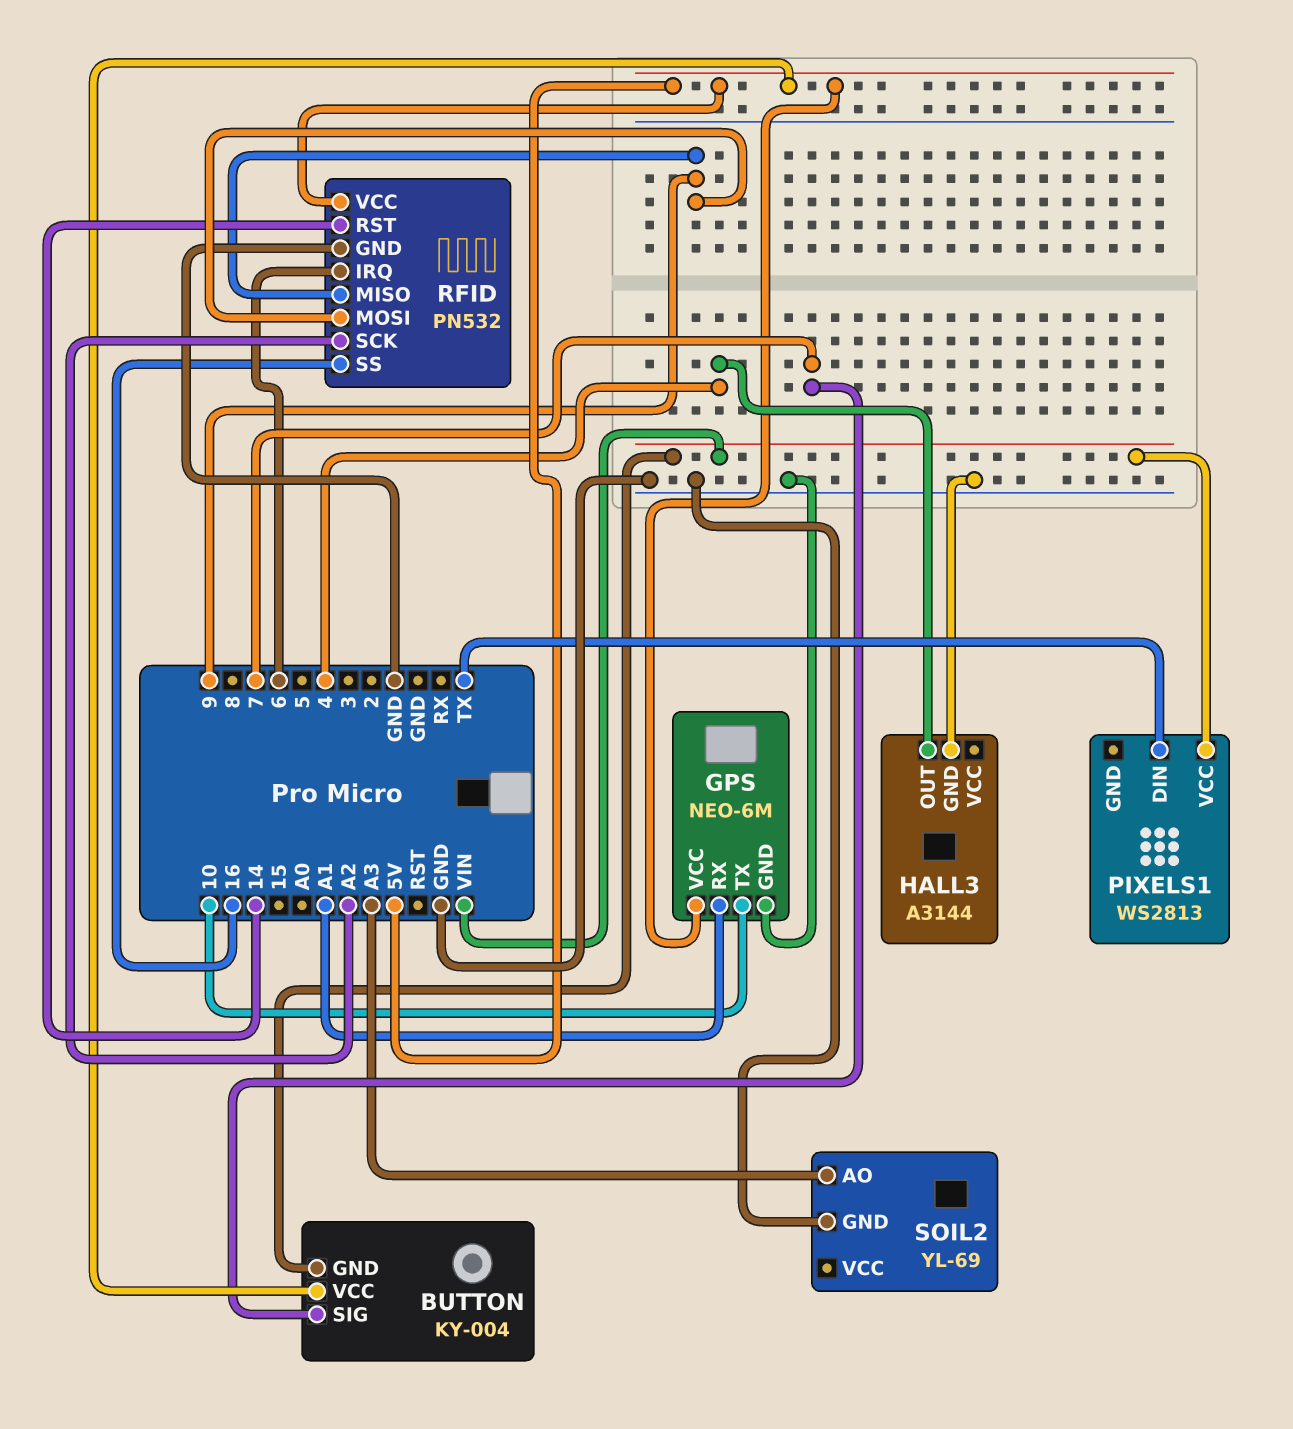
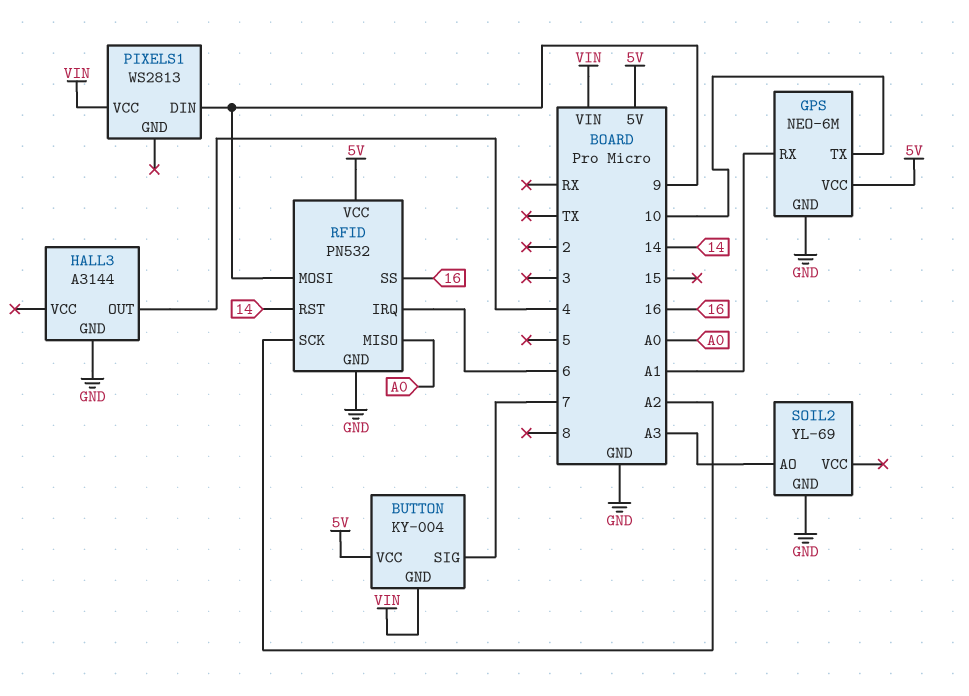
PIXELS1 pin DIN: TX -> 9
RFID pin MISO: 9 -> A0

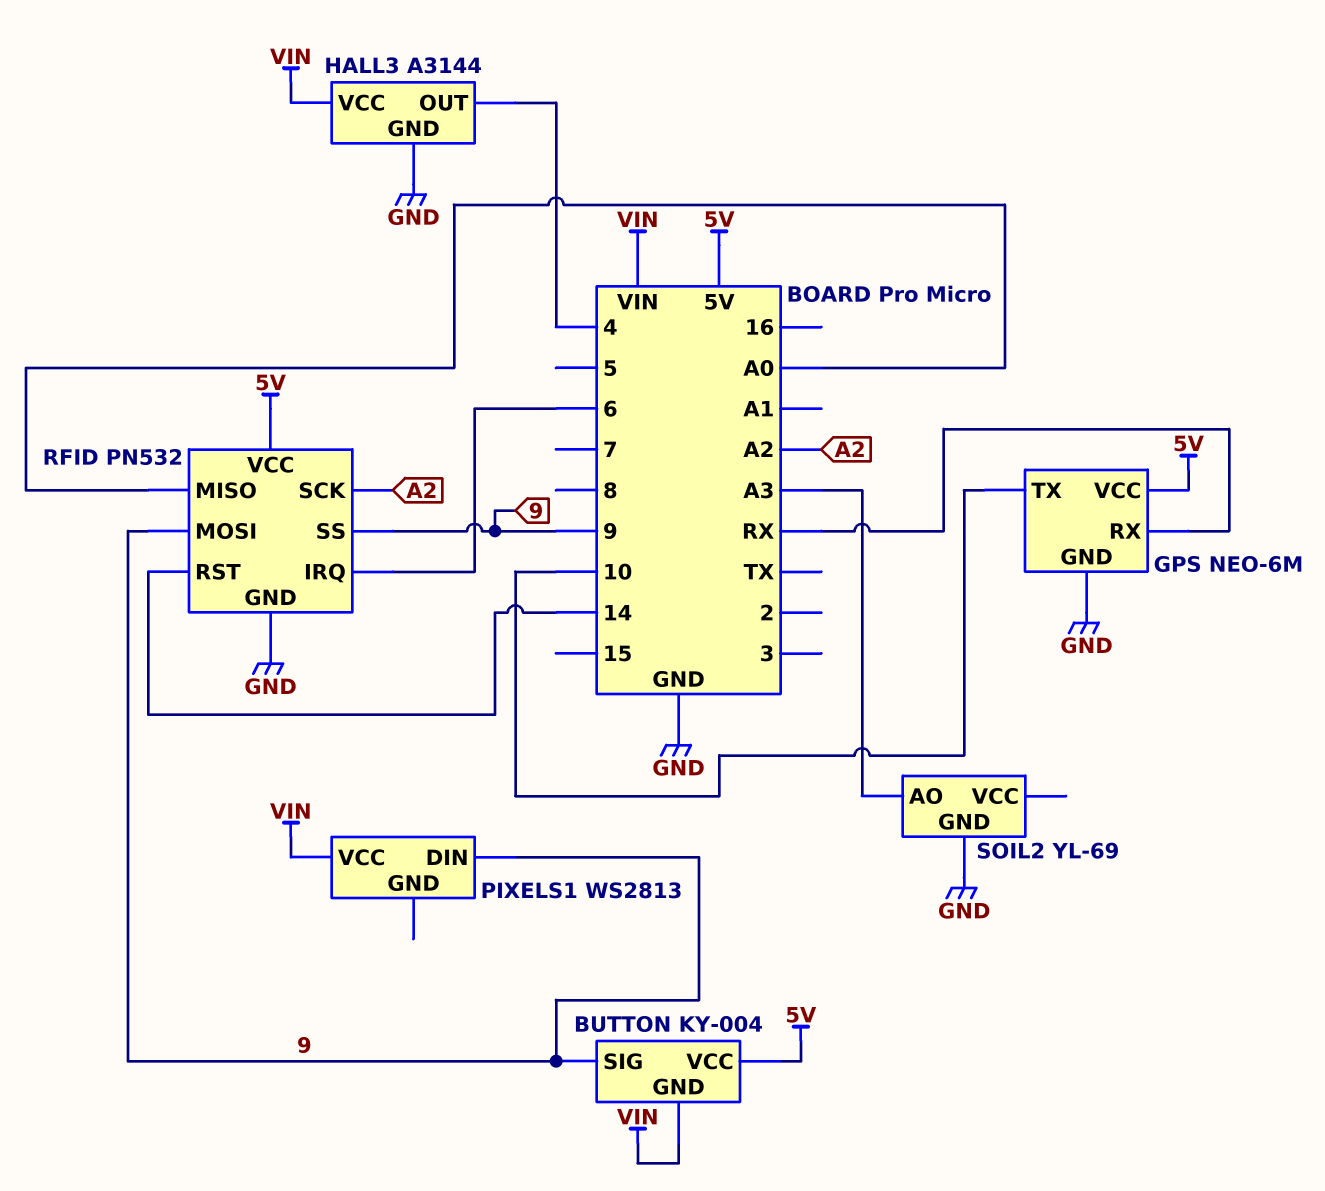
BUTTON pin SIG: 7 -> 9
GPS pin RX: A1 -> RX
HALL3 pin VCC: none -> VIN
RFID pin SS: 16 -> 9

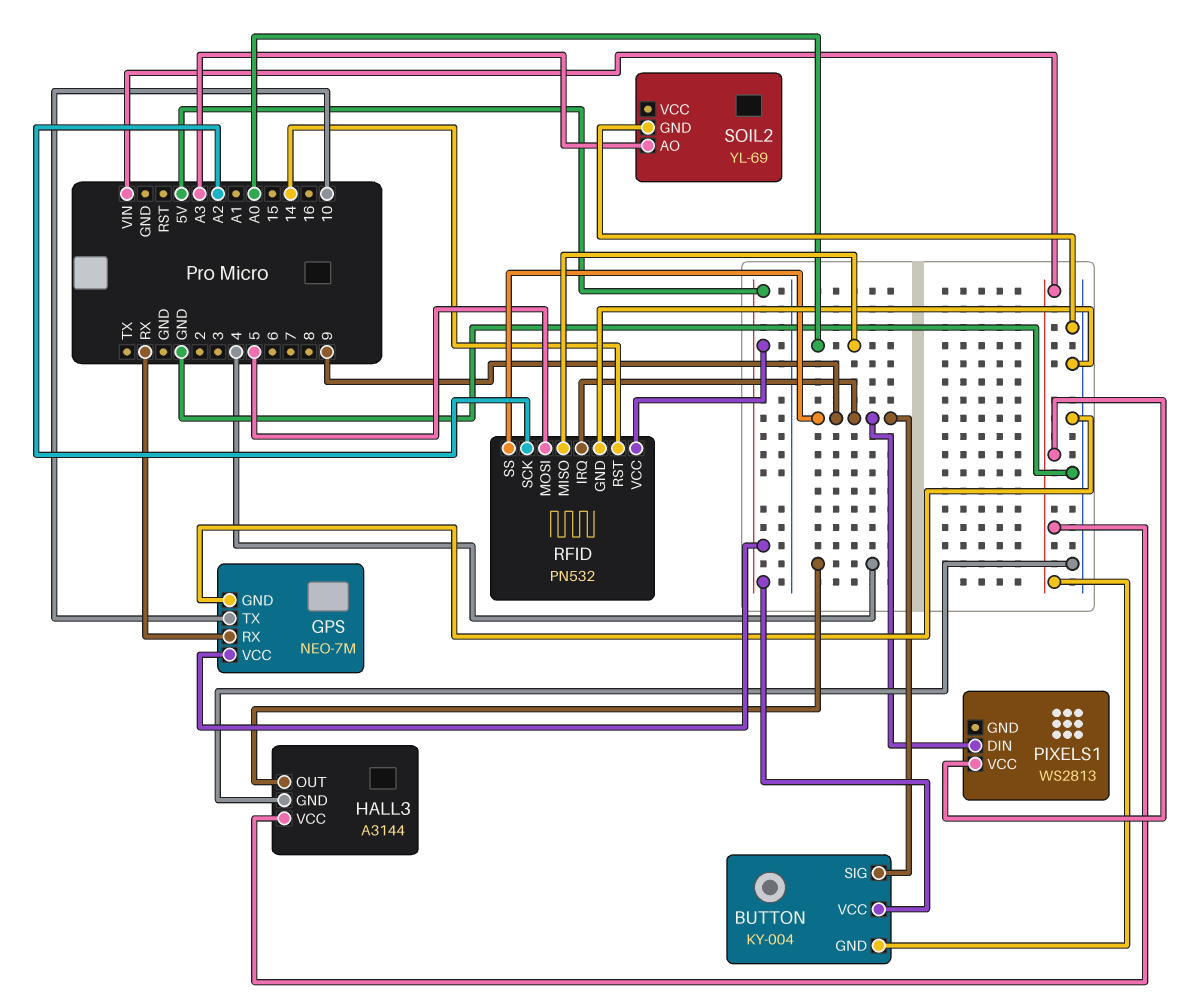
GPS: NEO-6M -> NEO-7M
RFID pin IRQ: 6 -> 9
RFID pin MOSI: 9 -> 5

